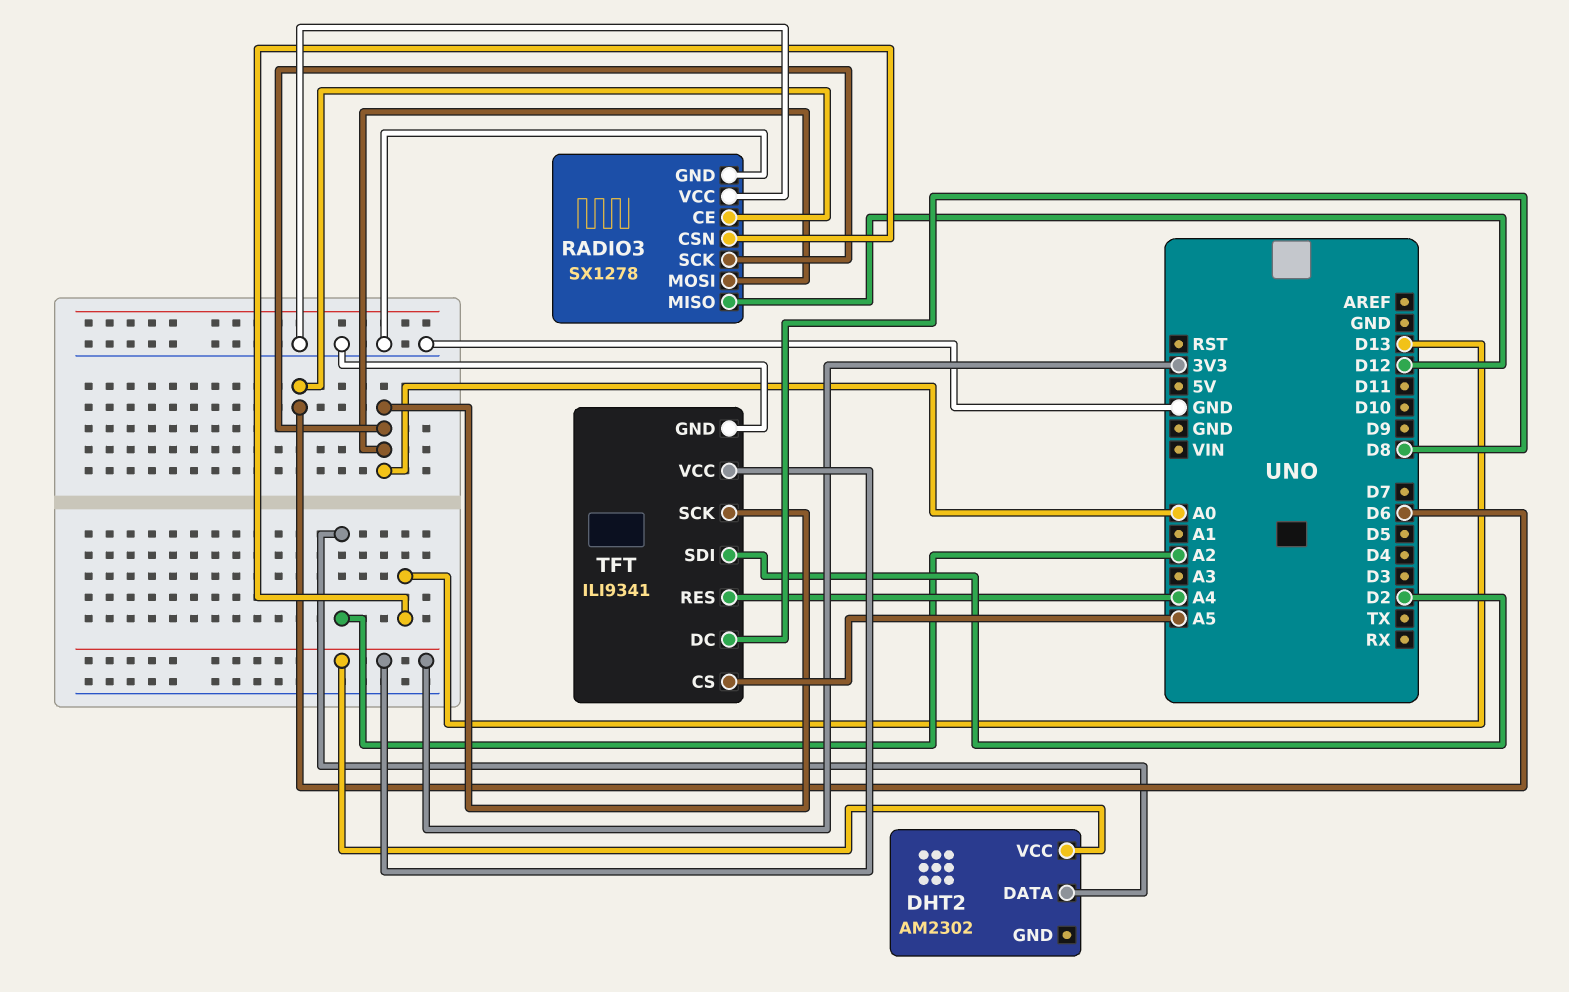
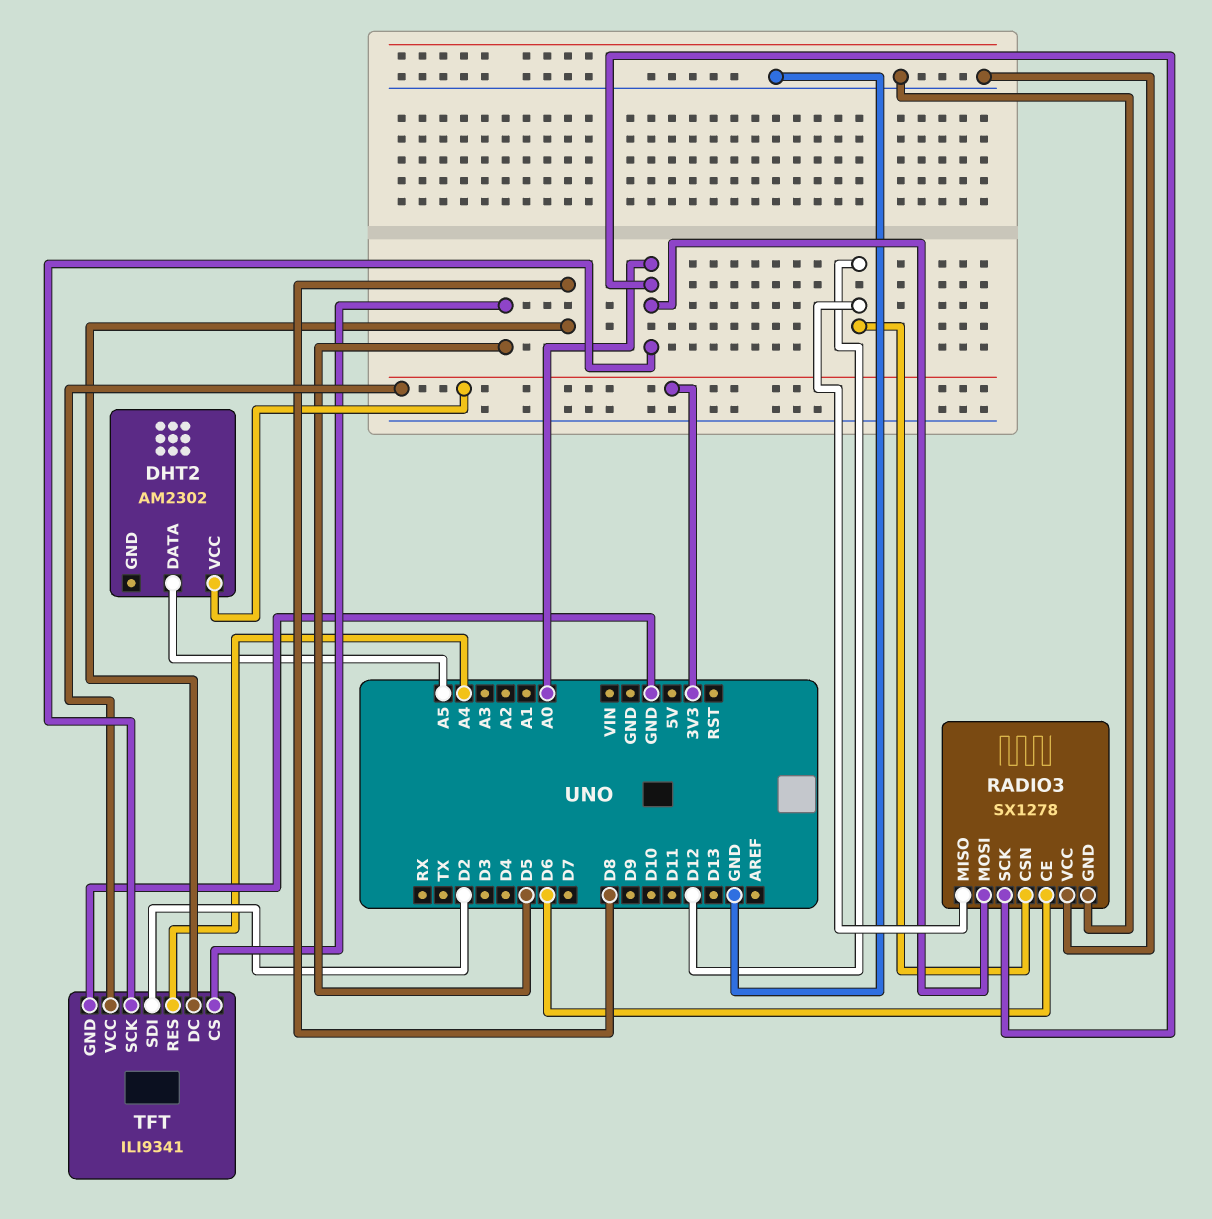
DHT2 pin DATA: A2 -> A5
RADIO3 pin CSN: D13 -> D12
TFT pin CS: A5 -> D5

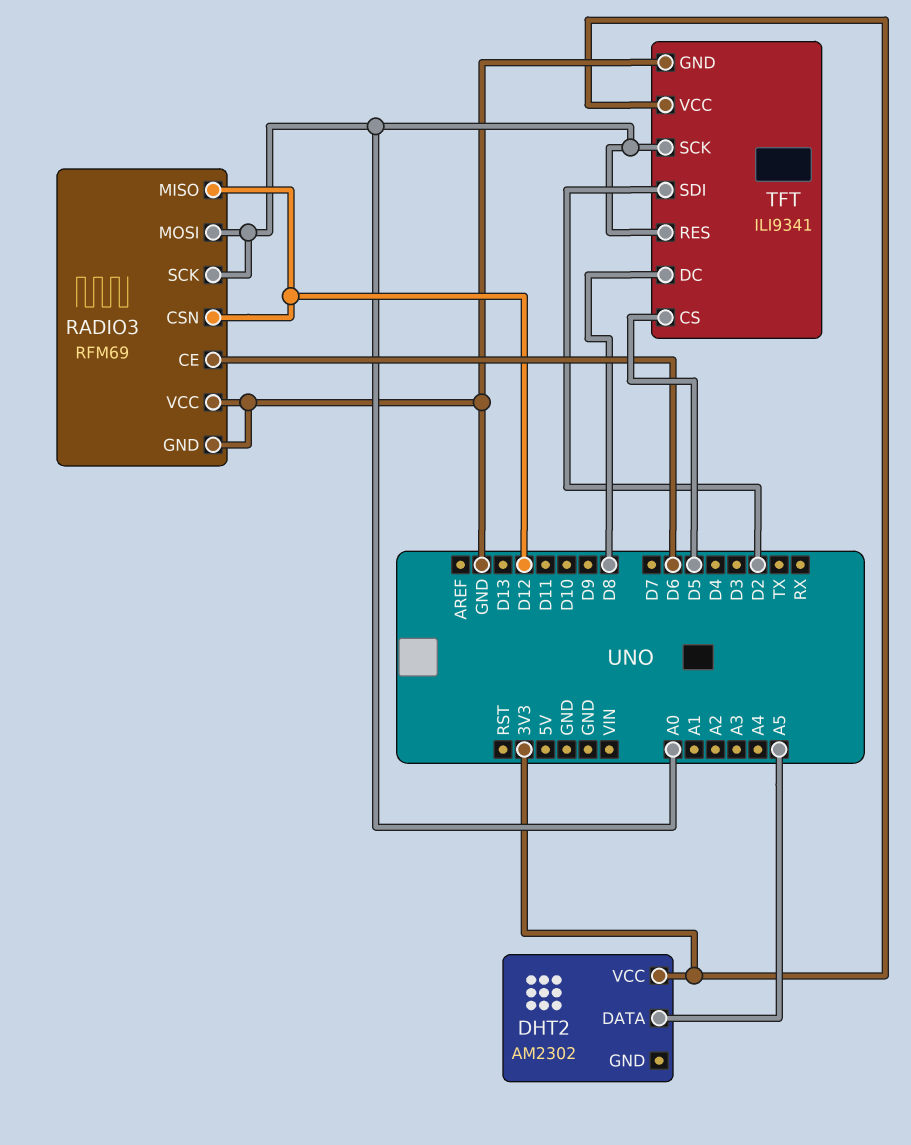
RADIO3: SX1278 -> RFM69
TFT pin RES: A4 -> A0

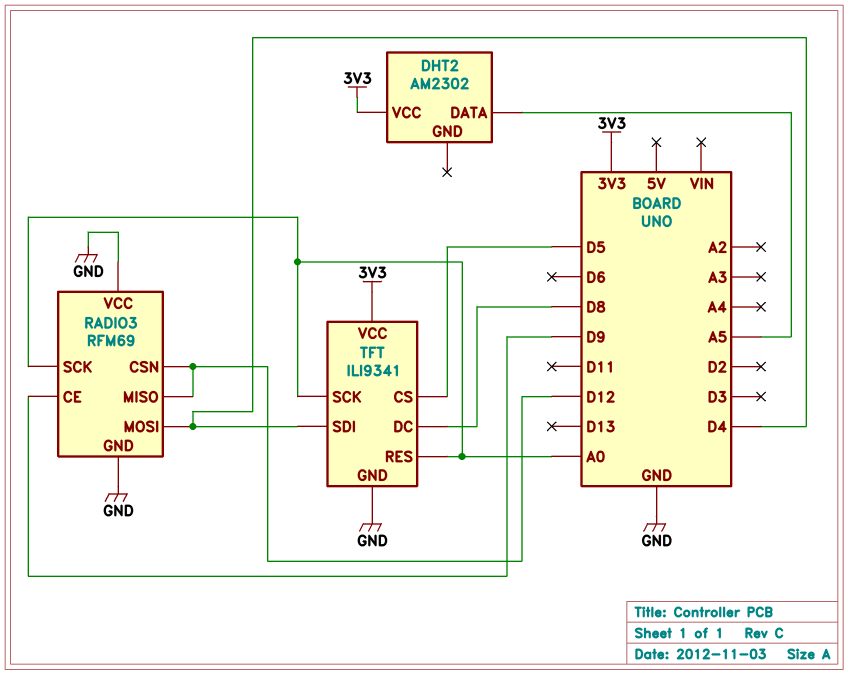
RADIO3 pin CE: D6 -> D9
RADIO3 pin MOSI: A0 -> D4
TFT pin SDI: D2 -> D4

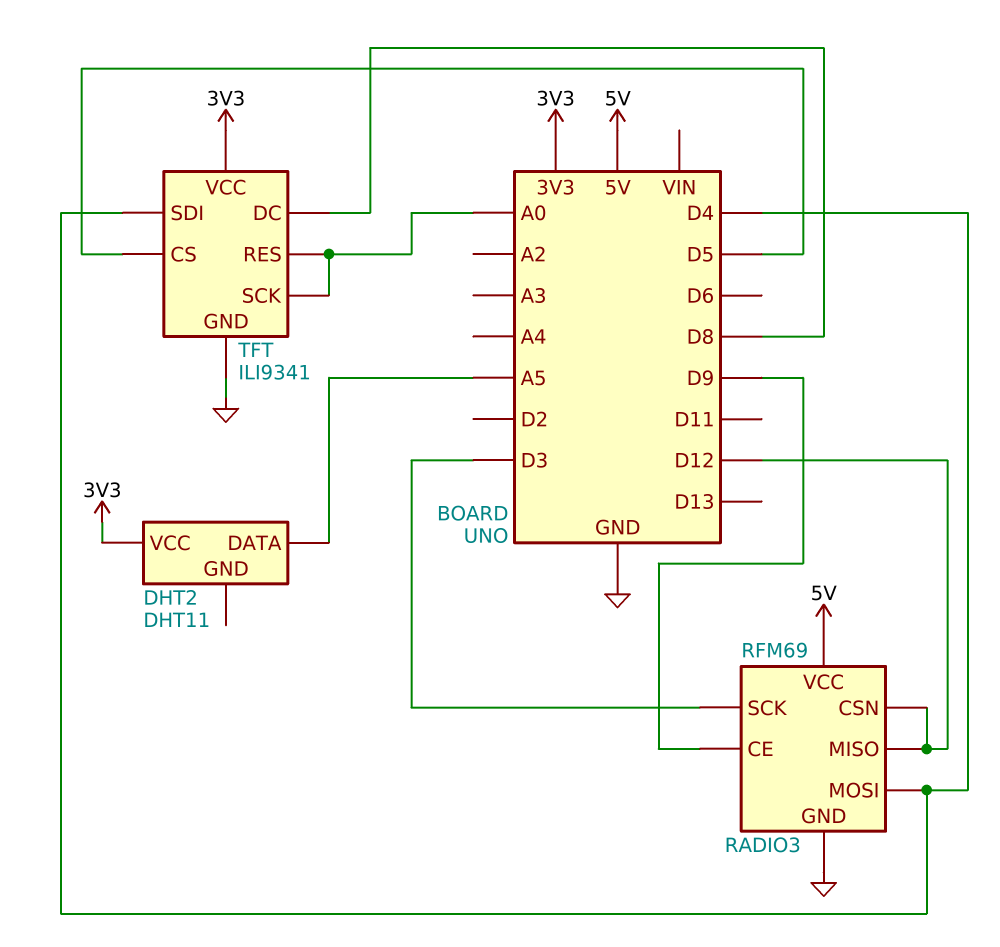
DHT2: AM2302 -> DHT11
RADIO3 pin SCK: A0 -> D3
RADIO3 pin VCC: GND -> 5V

